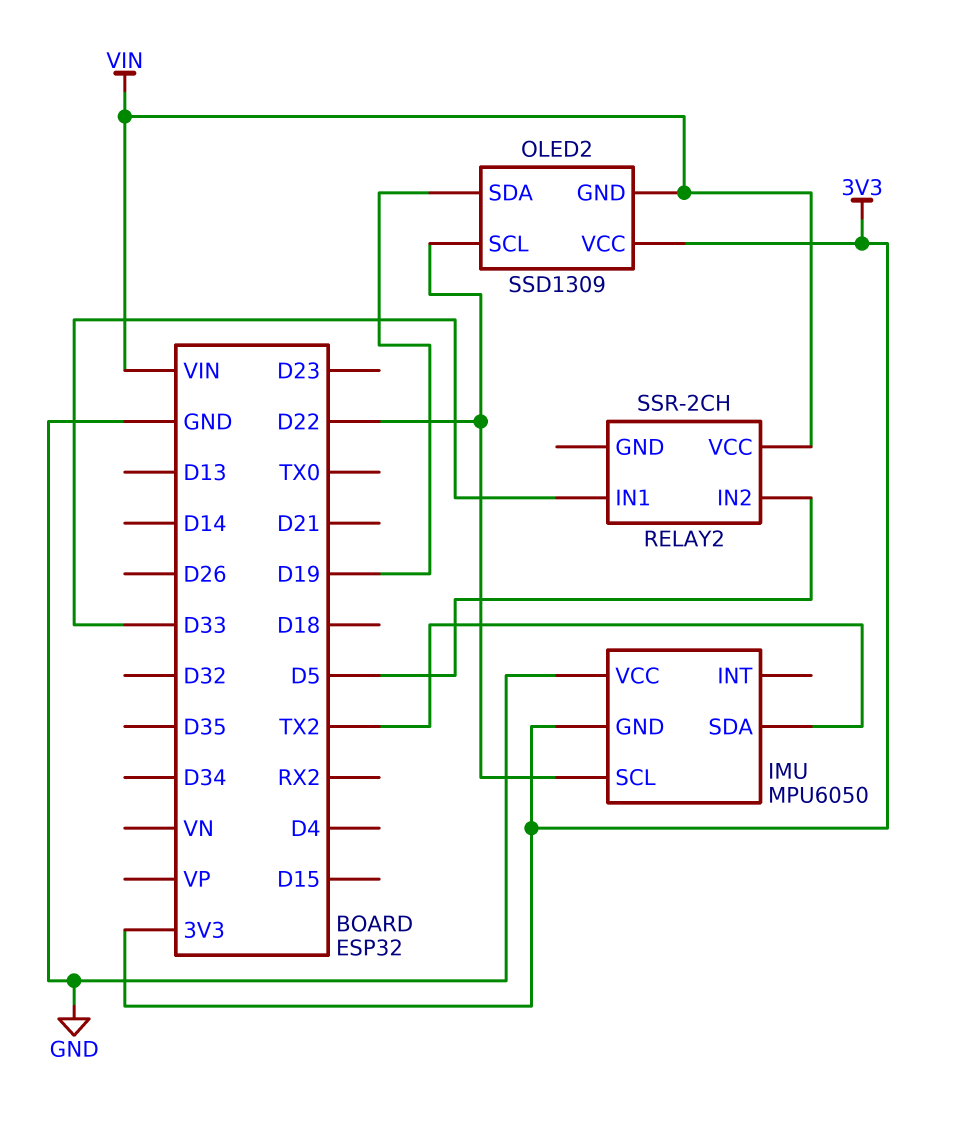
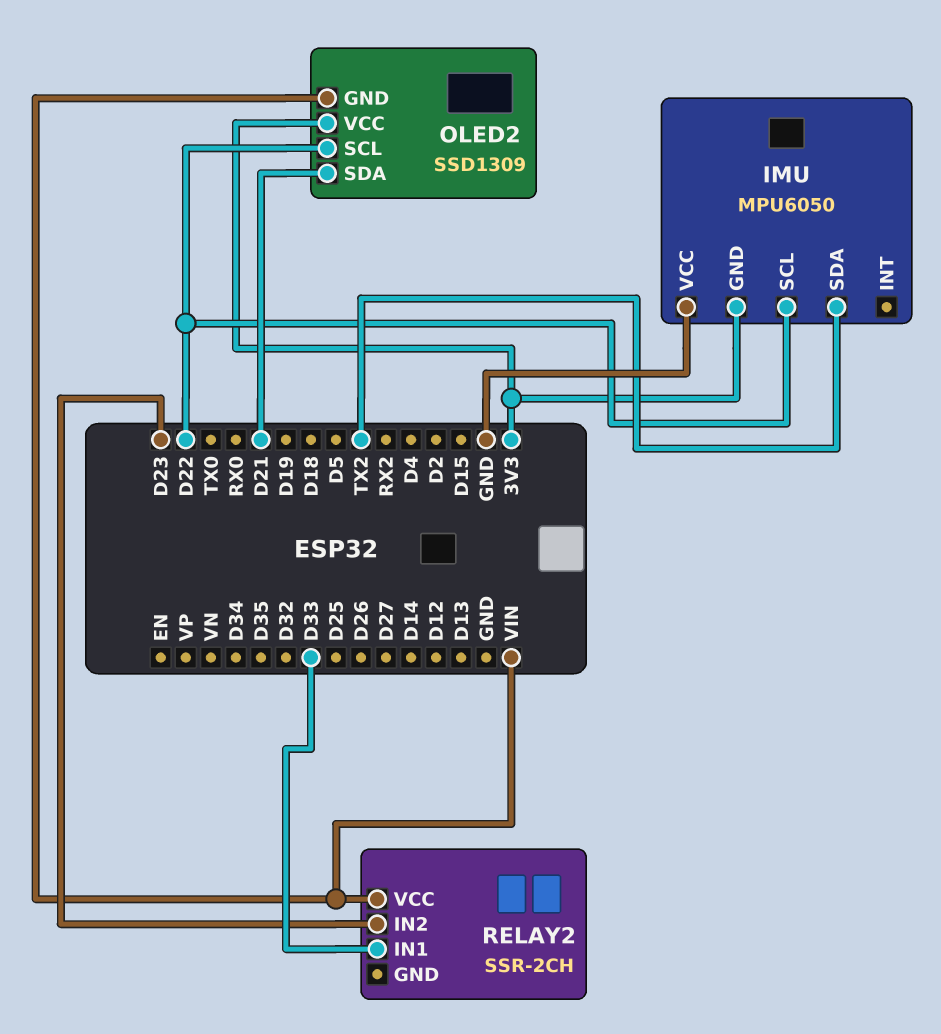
OLED2 pin SDA: D19 -> D21
RELAY2 pin IN2: D5 -> D23

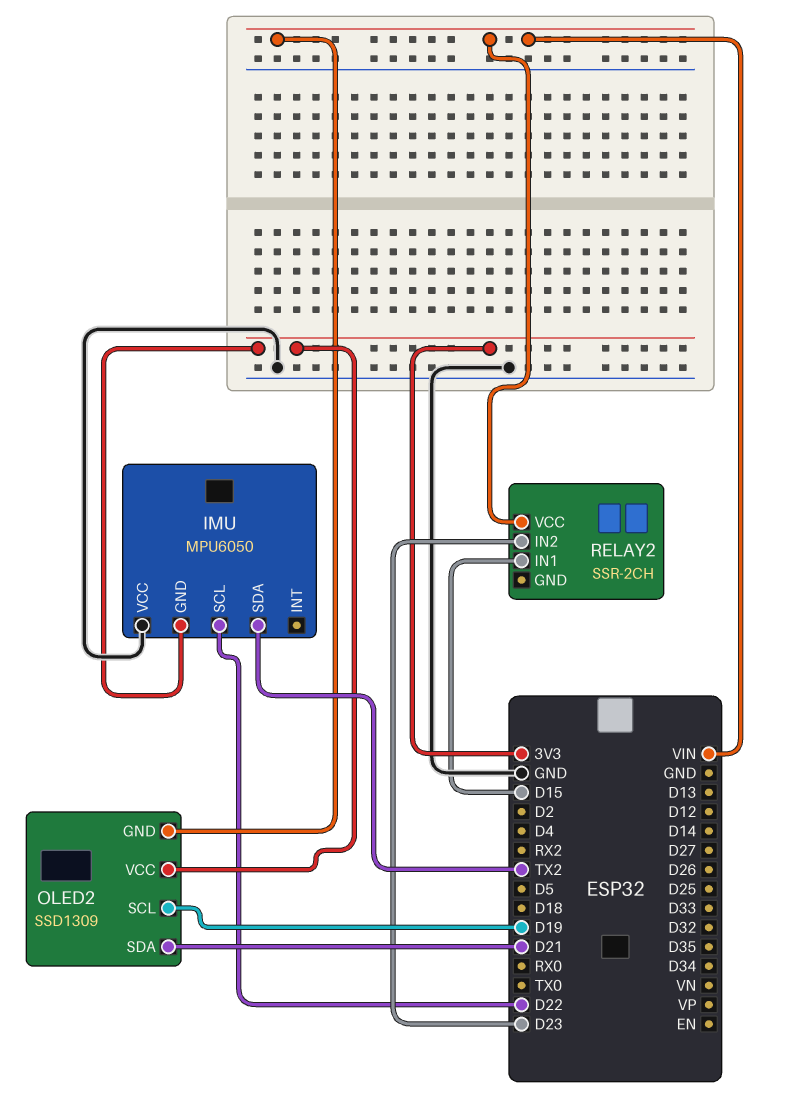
OLED2 pin SCL: D22 -> D19
RELAY2 pin IN1: D33 -> D15

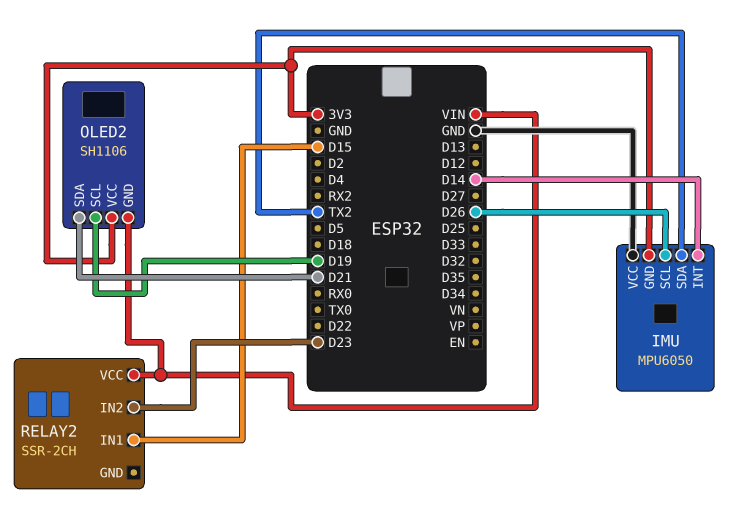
IMU pin INT: none -> D14
IMU pin SCL: D22 -> D26
OLED2: SSD1309 -> SH1106

